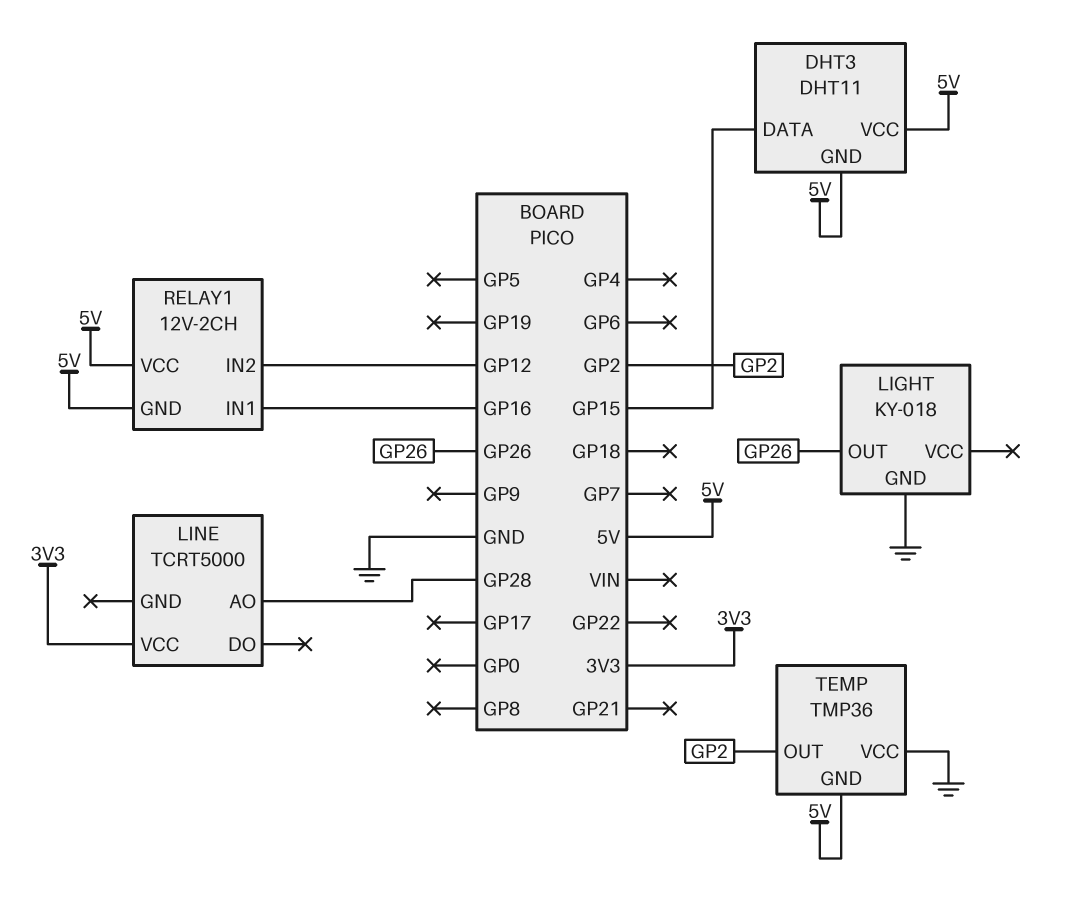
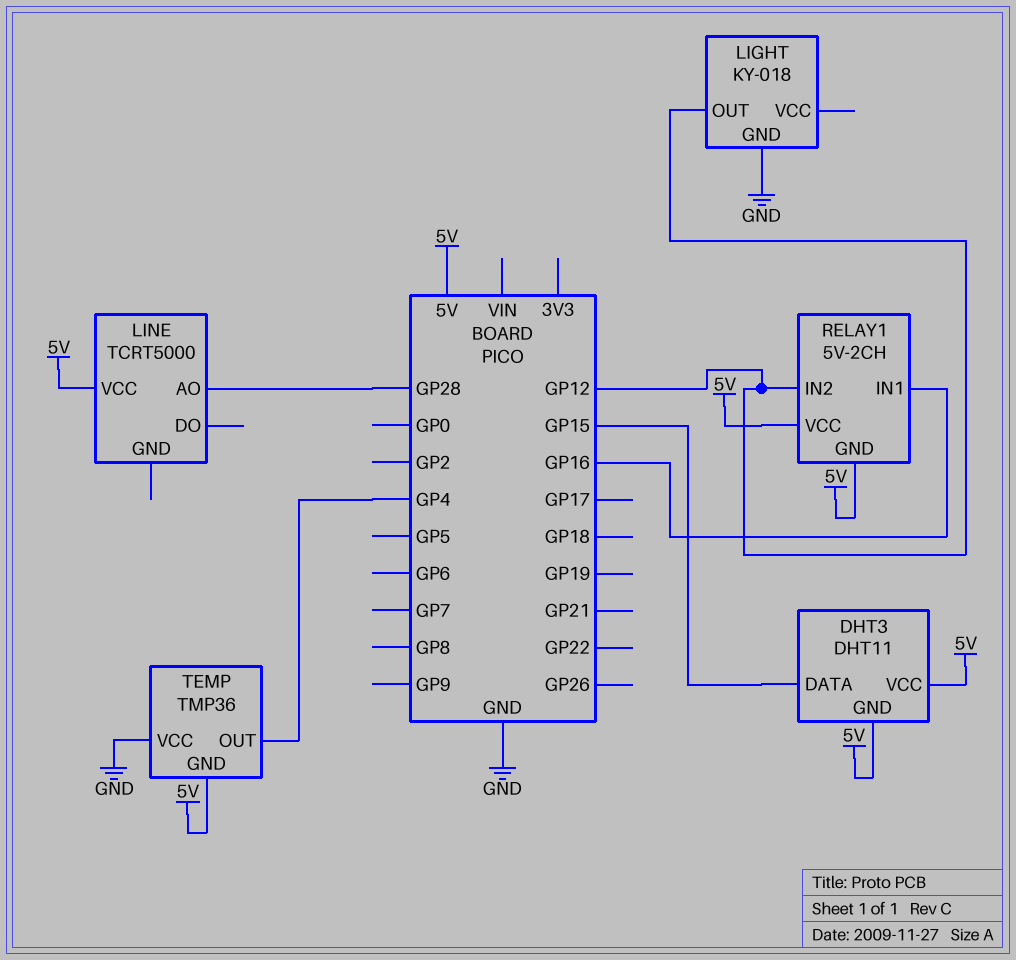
LIGHT pin OUT: GP26 -> GP12
LINE pin VCC: 3V3 -> 5V
RELAY1: 12V-2CH -> 5V-2CH
TEMP pin OUT: GP2 -> GP4

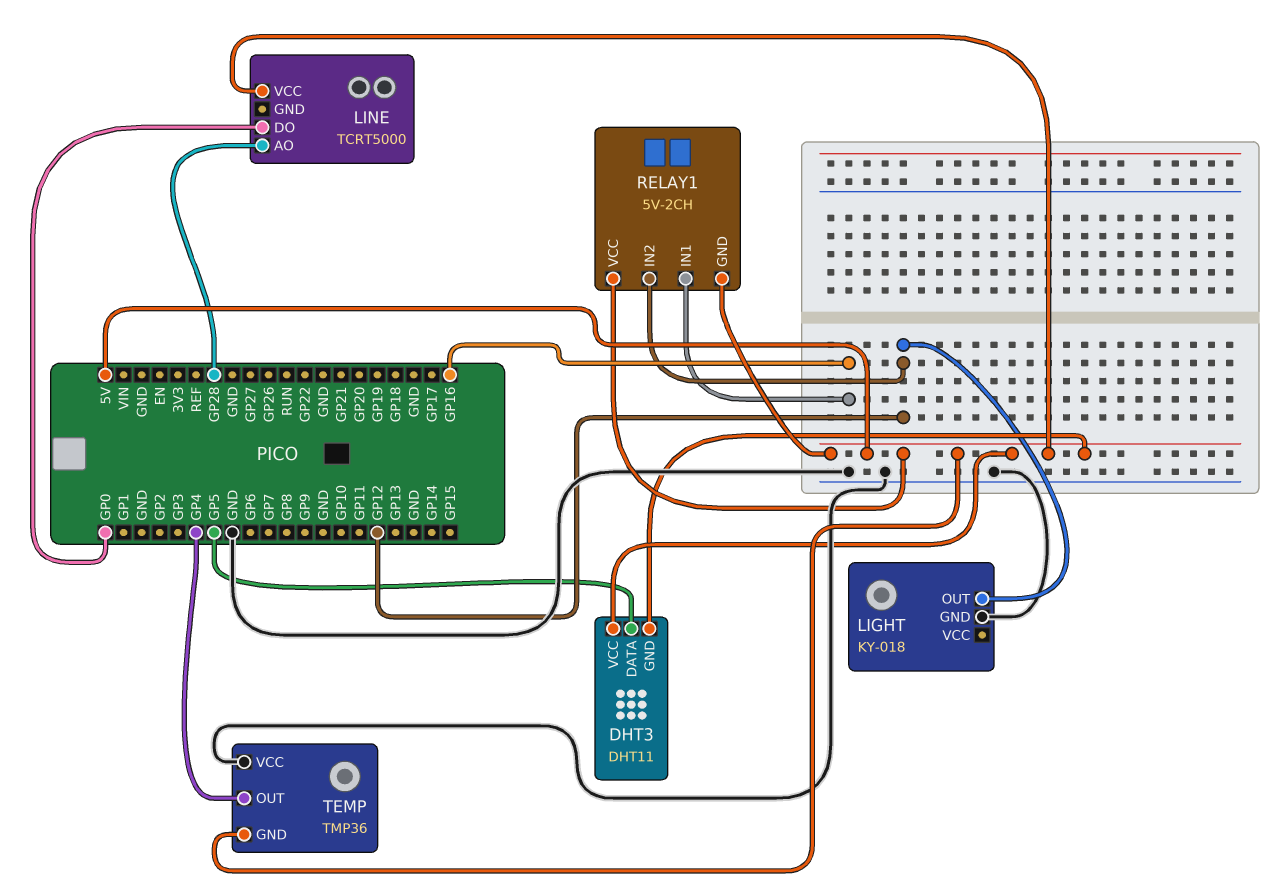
DHT3 pin DATA: GP15 -> GP5
LINE pin DO: none -> GP0

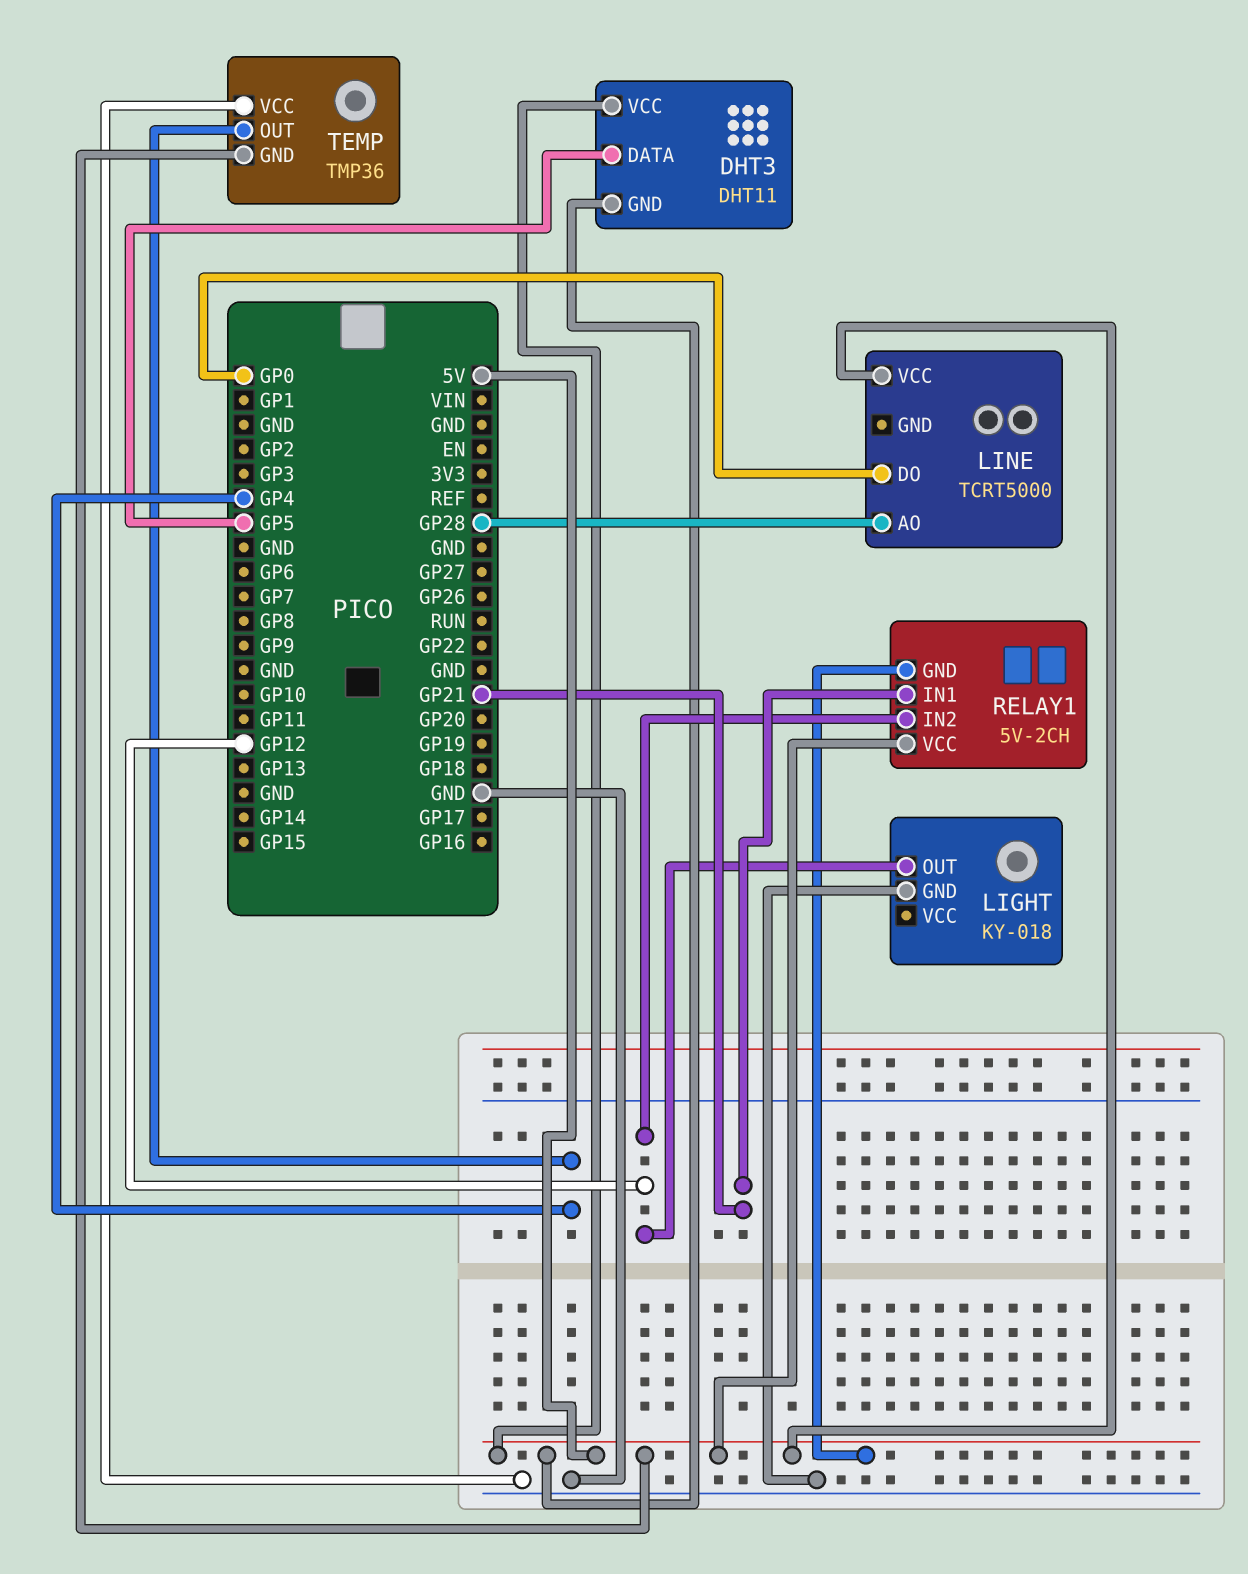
RELAY1 pin IN1: GP16 -> GP21

